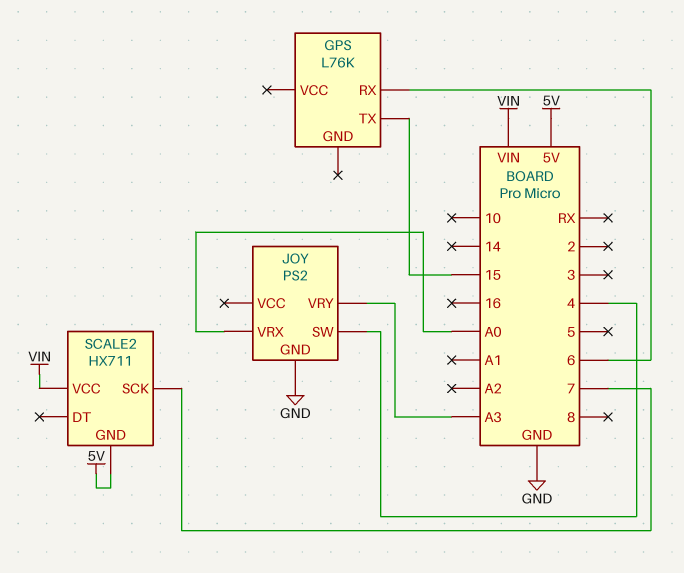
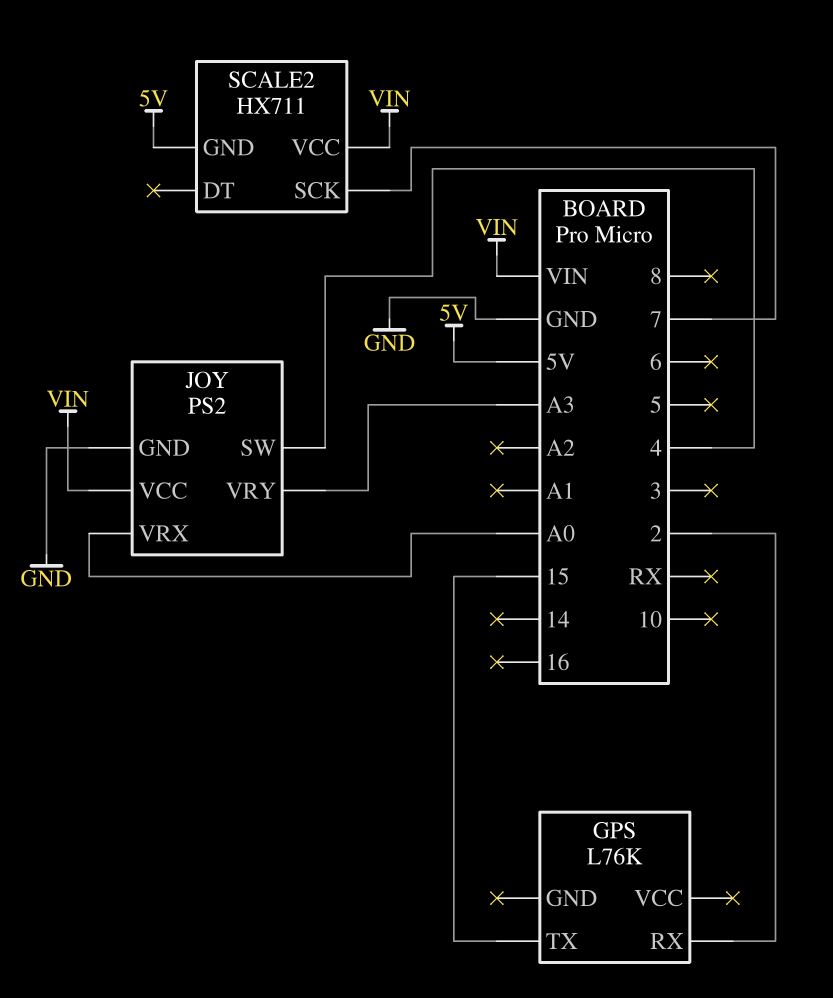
GPS pin RX: 6 -> 2
JOY pin VCC: none -> VIN

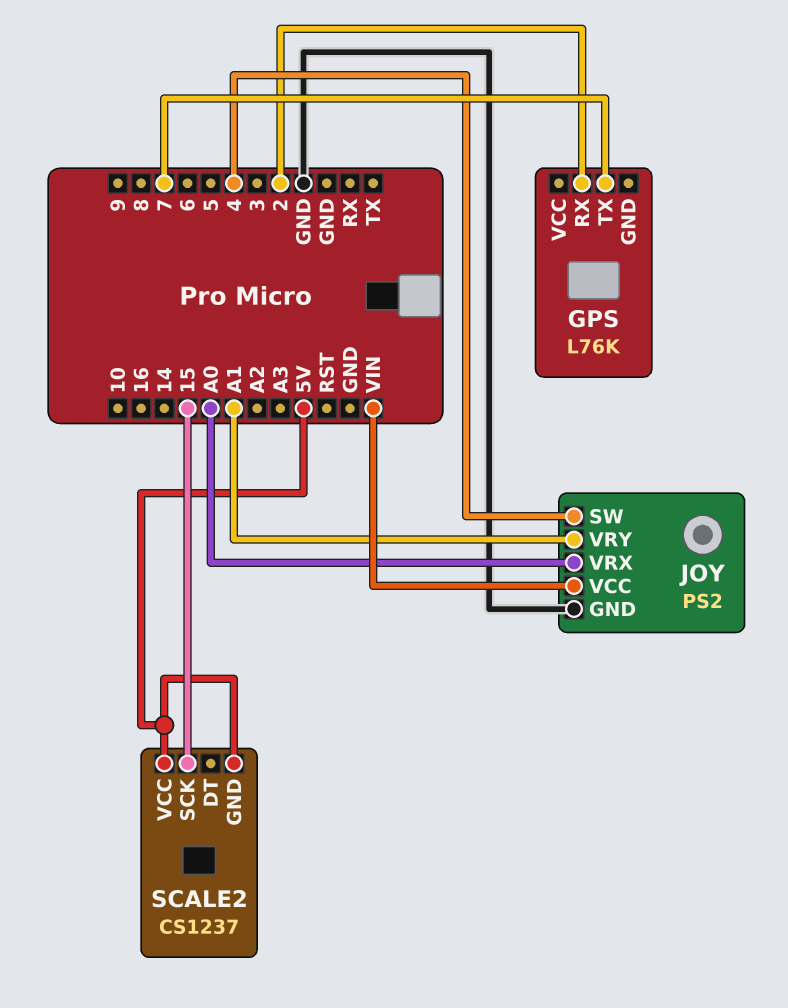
GPS pin TX: 15 -> 7
JOY pin VRY: A3 -> A1
SCALE2: HX711 -> CS1237
SCALE2 pin SCK: 7 -> 15
SCALE2 pin VCC: VIN -> 5V

